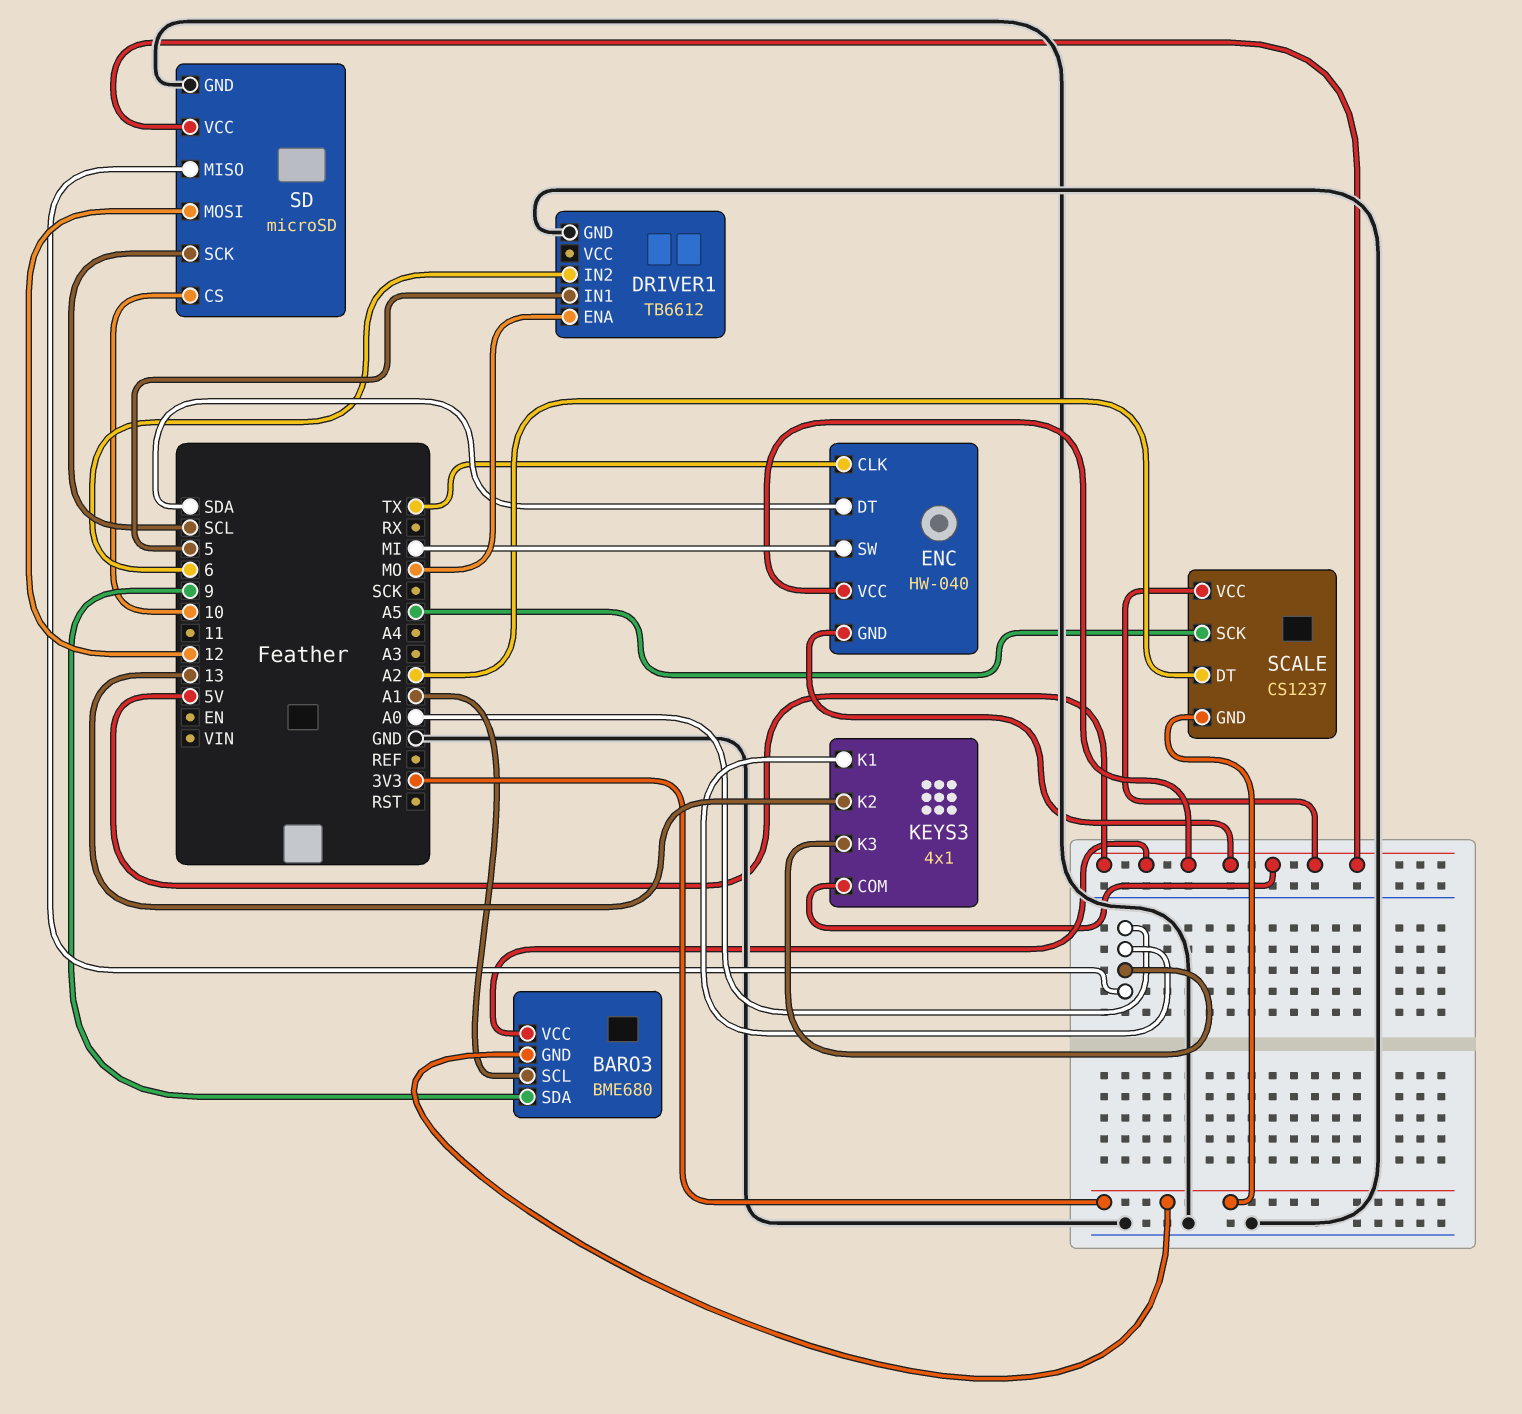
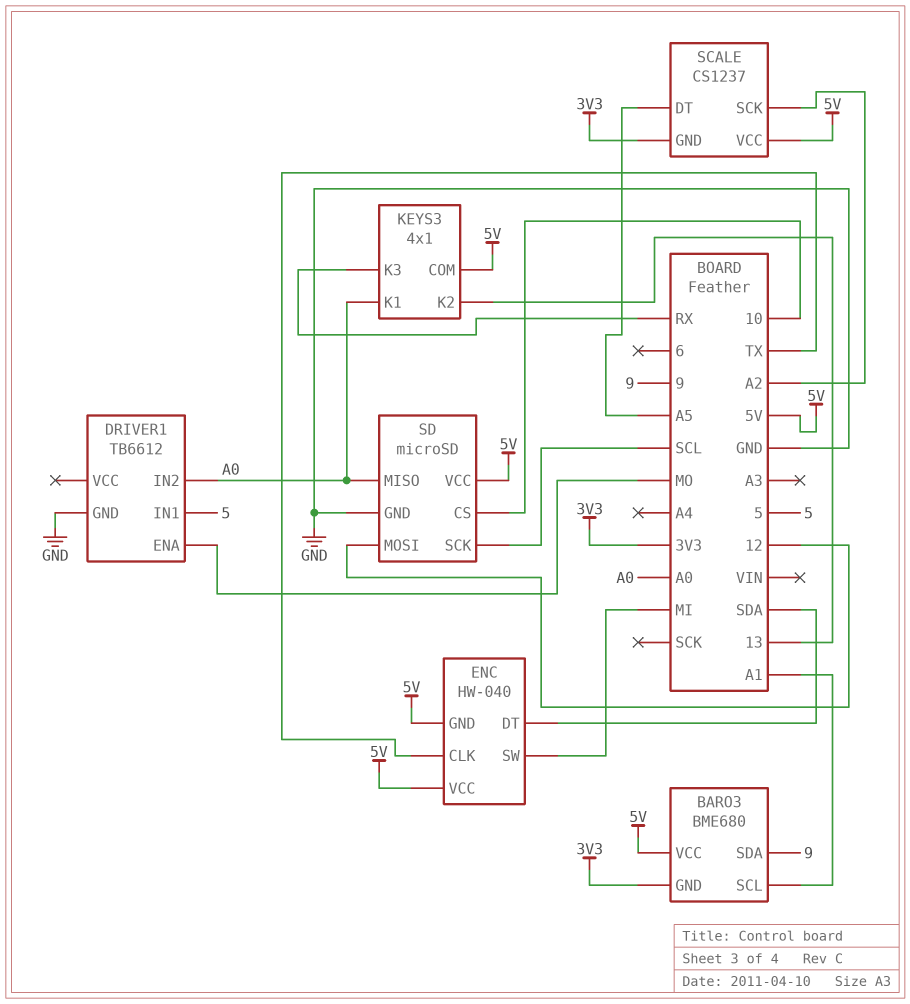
DRIVER1 pin IN2: 6 -> A0
KEYS3 pin K3: A0 -> RX
SCALE pin DT: A2 -> A5
SCALE pin SCK: A5 -> A2

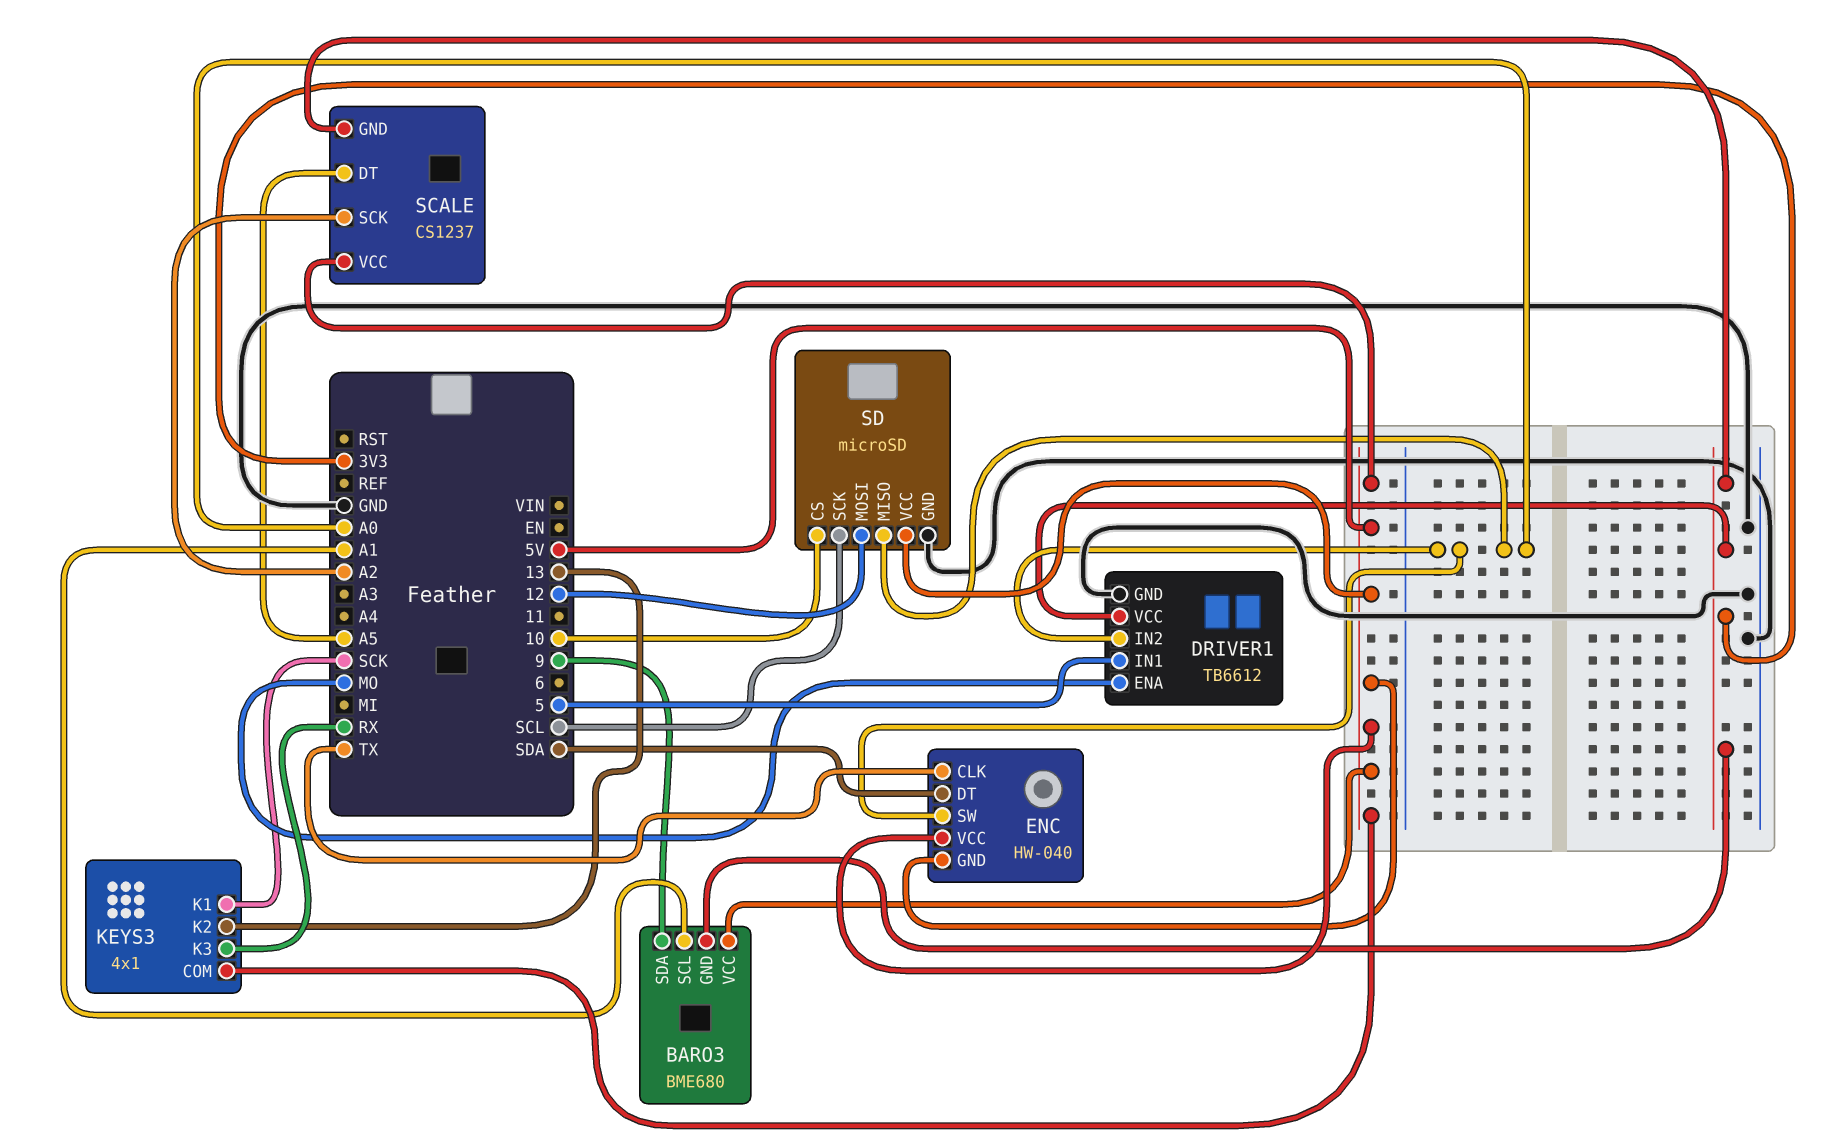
DRIVER1 pin VCC: none -> 3V3
ENC pin SW: MI -> A0
KEYS3 pin K1: A0 -> SCK

